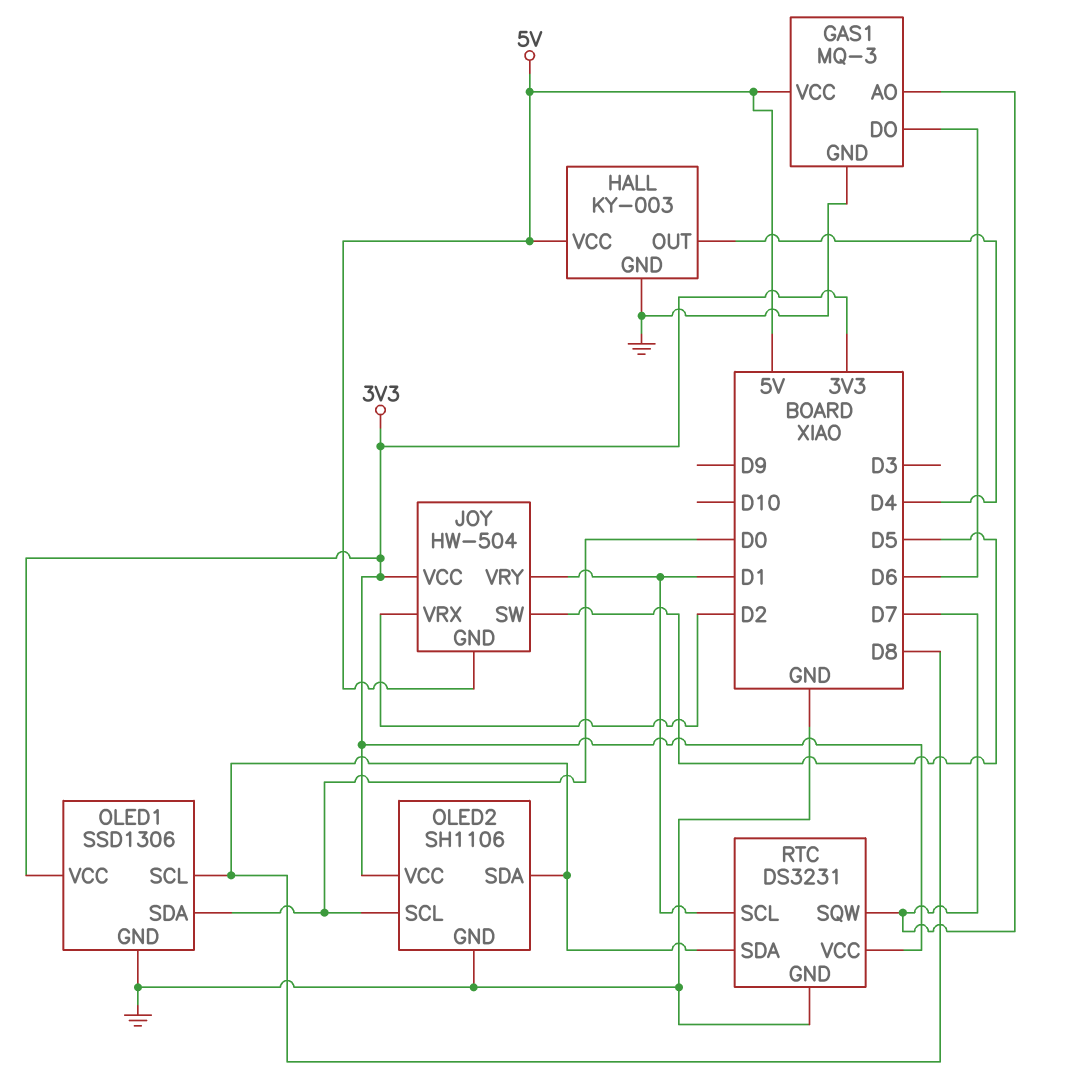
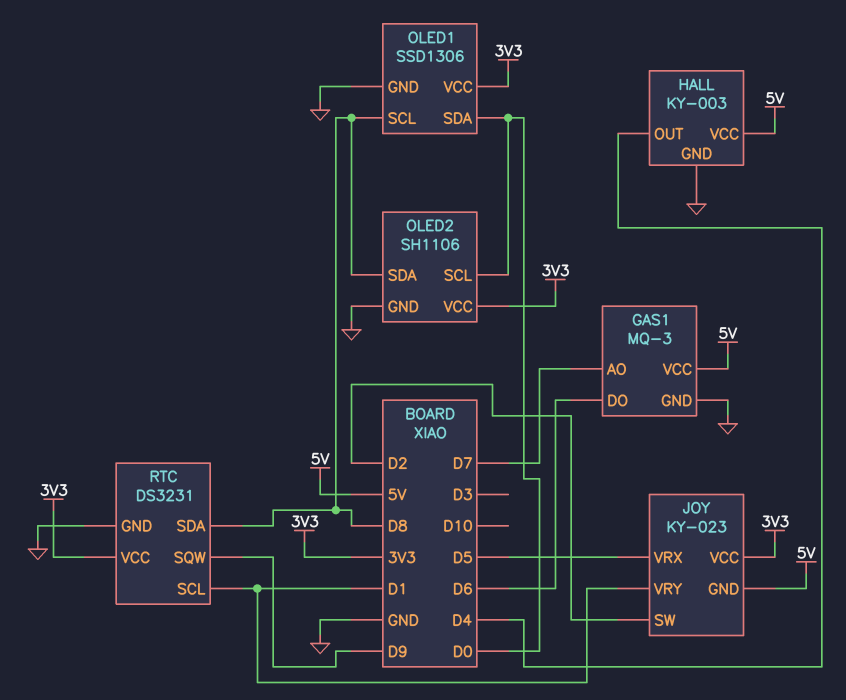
JOY: HW-504 -> KY-023
JOY pin SW: D5 -> D2
JOY pin VRX: D2 -> D5
RTC pin SQW: D7 -> D9

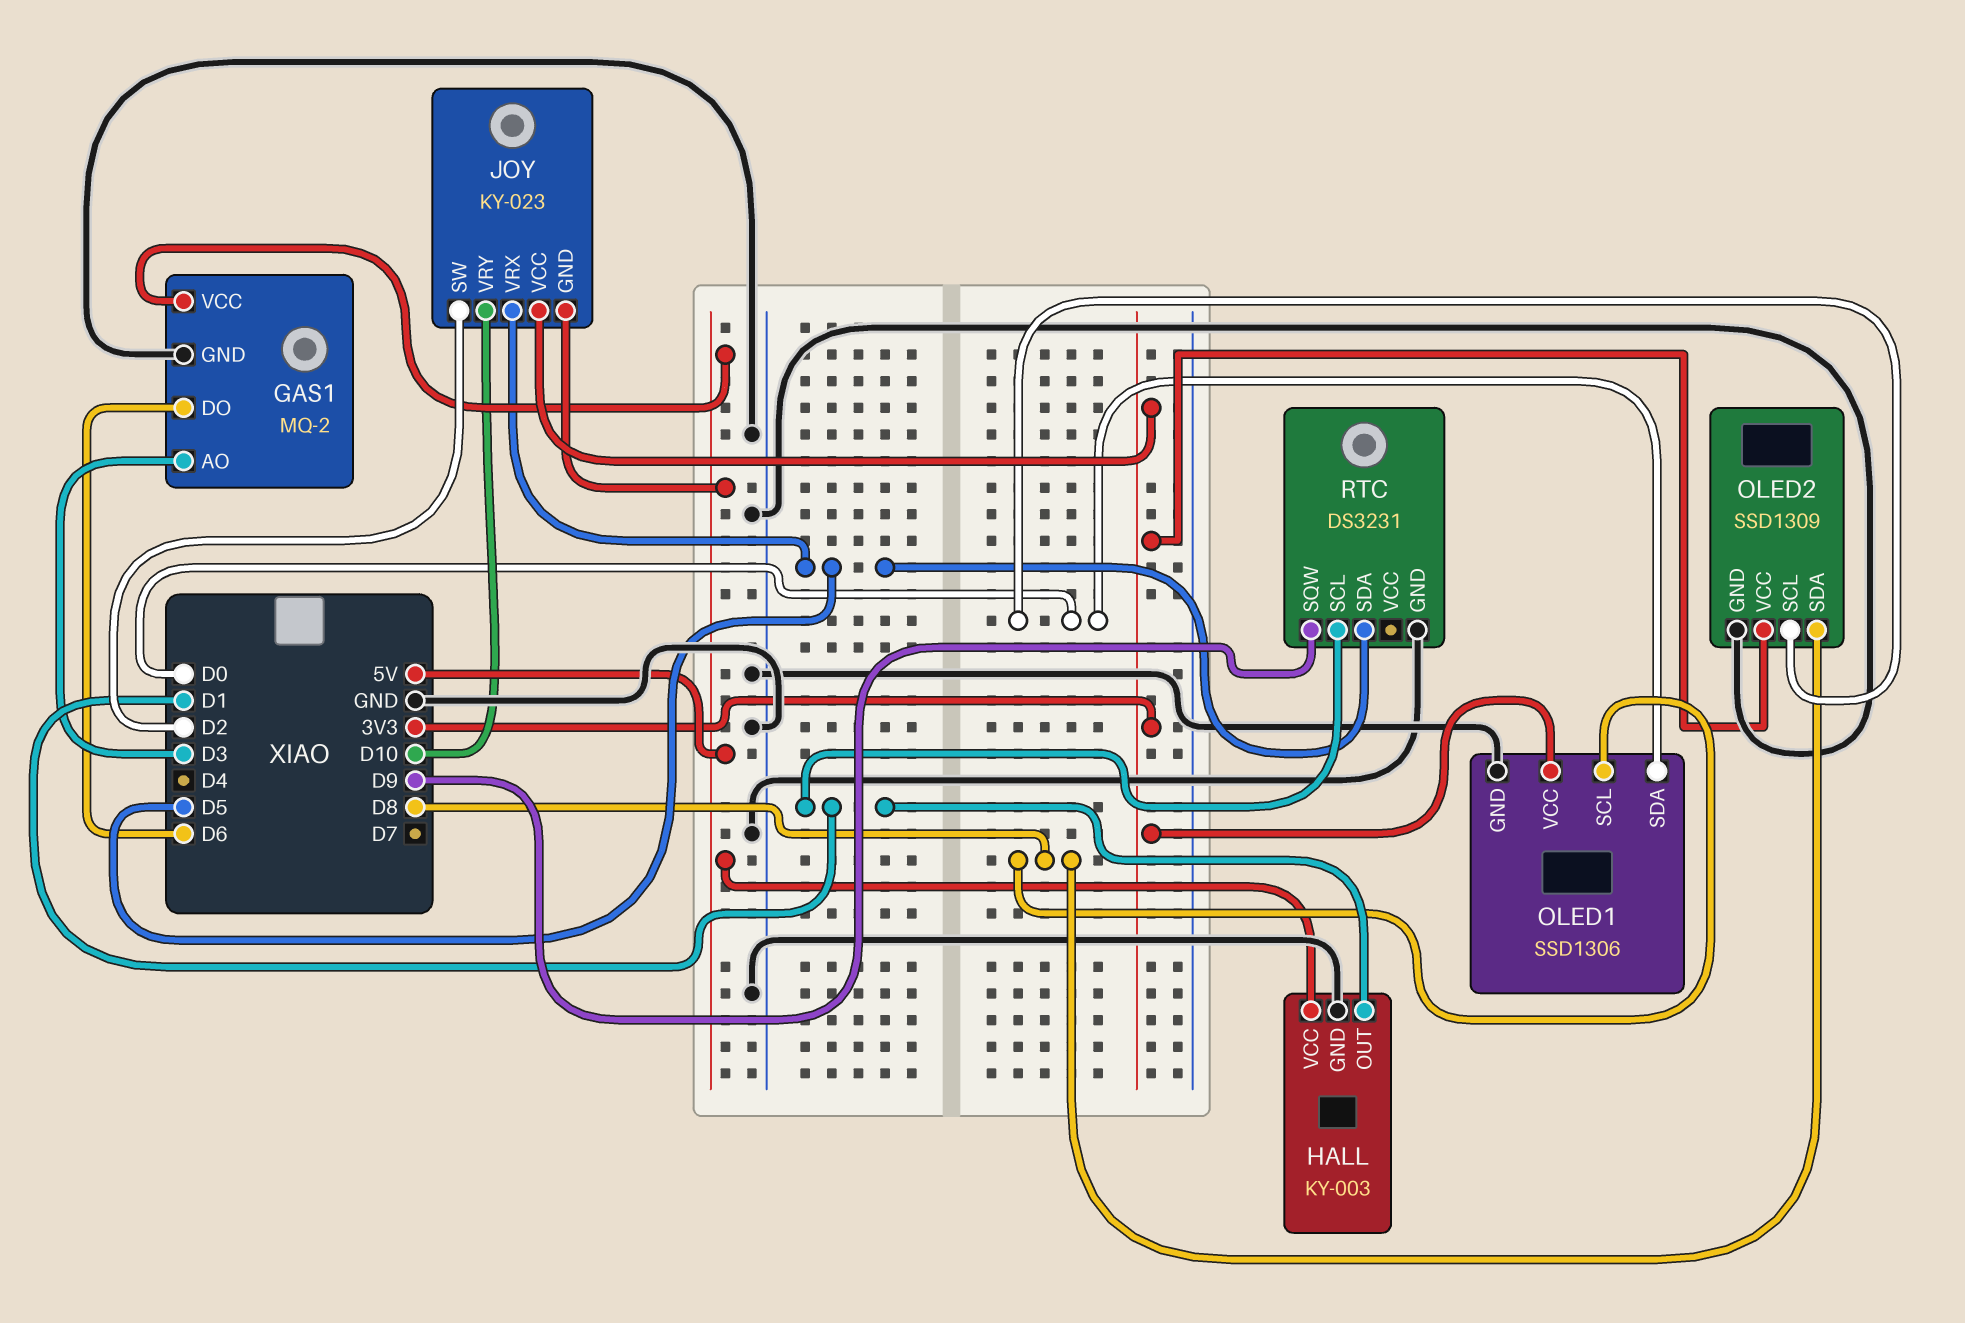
GAS1: MQ-3 -> MQ-2
GAS1 pin AO: D7 -> D3
HALL pin OUT: D4 -> D1
JOY pin VRY: D1 -> D10
OLED2: SH1106 -> SSD1309
RTC pin SDA: D8 -> D5
RTC pin VCC: 3V3 -> none

